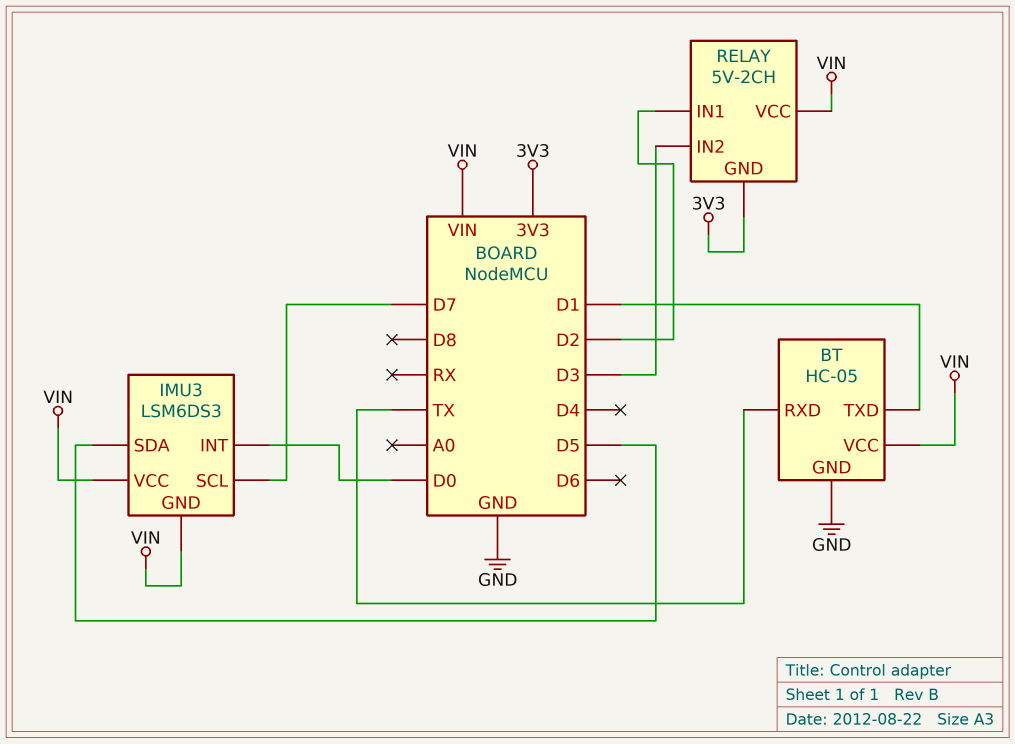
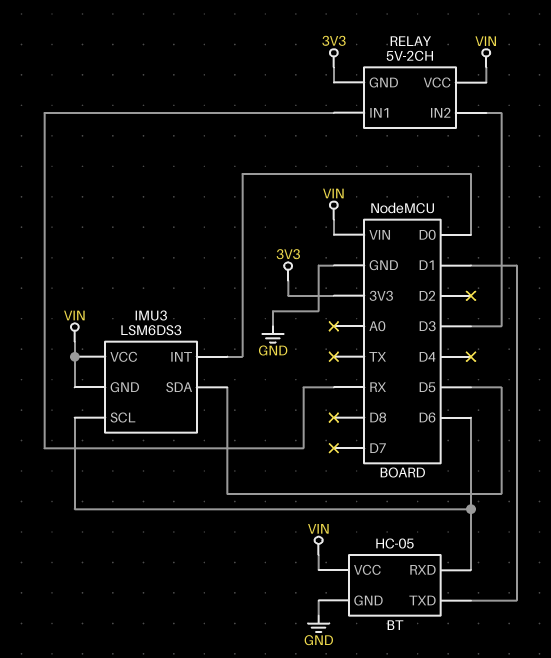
BT pin RXD: TX -> D6
IMU3 pin SCL: D7 -> D6
RELAY pin IN1: D2 -> RX

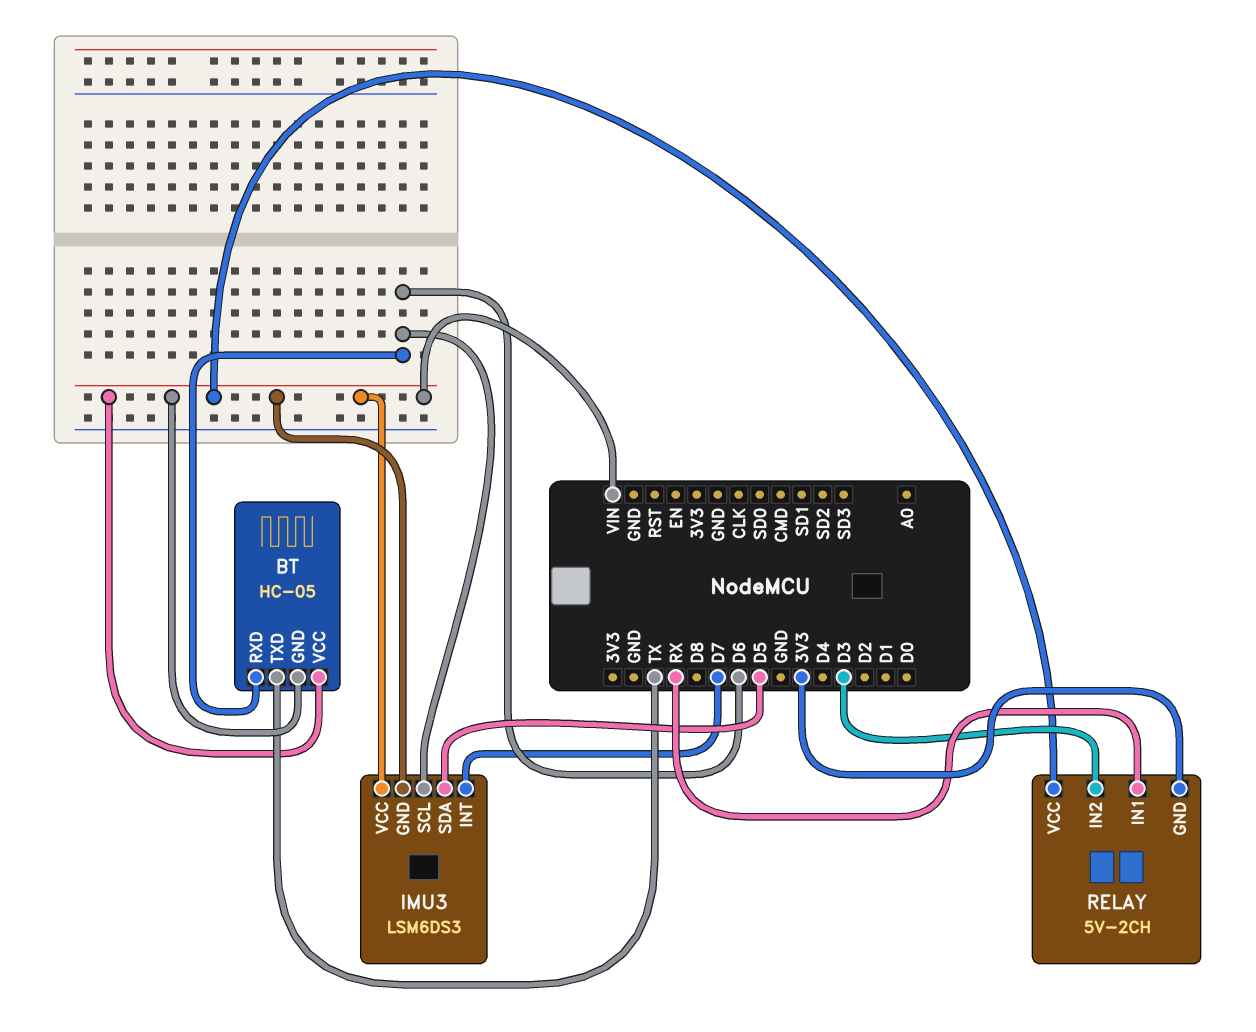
BT pin GND: GND -> VIN
BT pin TXD: D1 -> TX
IMU3 pin INT: D0 -> D7

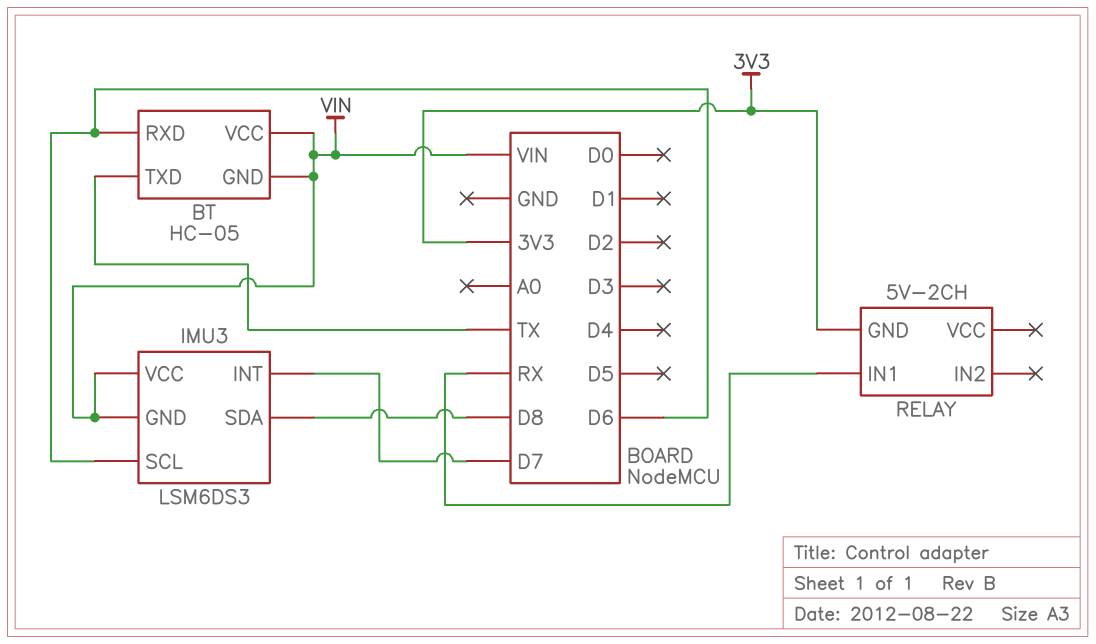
IMU3 pin SDA: D5 -> D8
RELAY pin IN2: D3 -> none
RELAY pin VCC: VIN -> none

